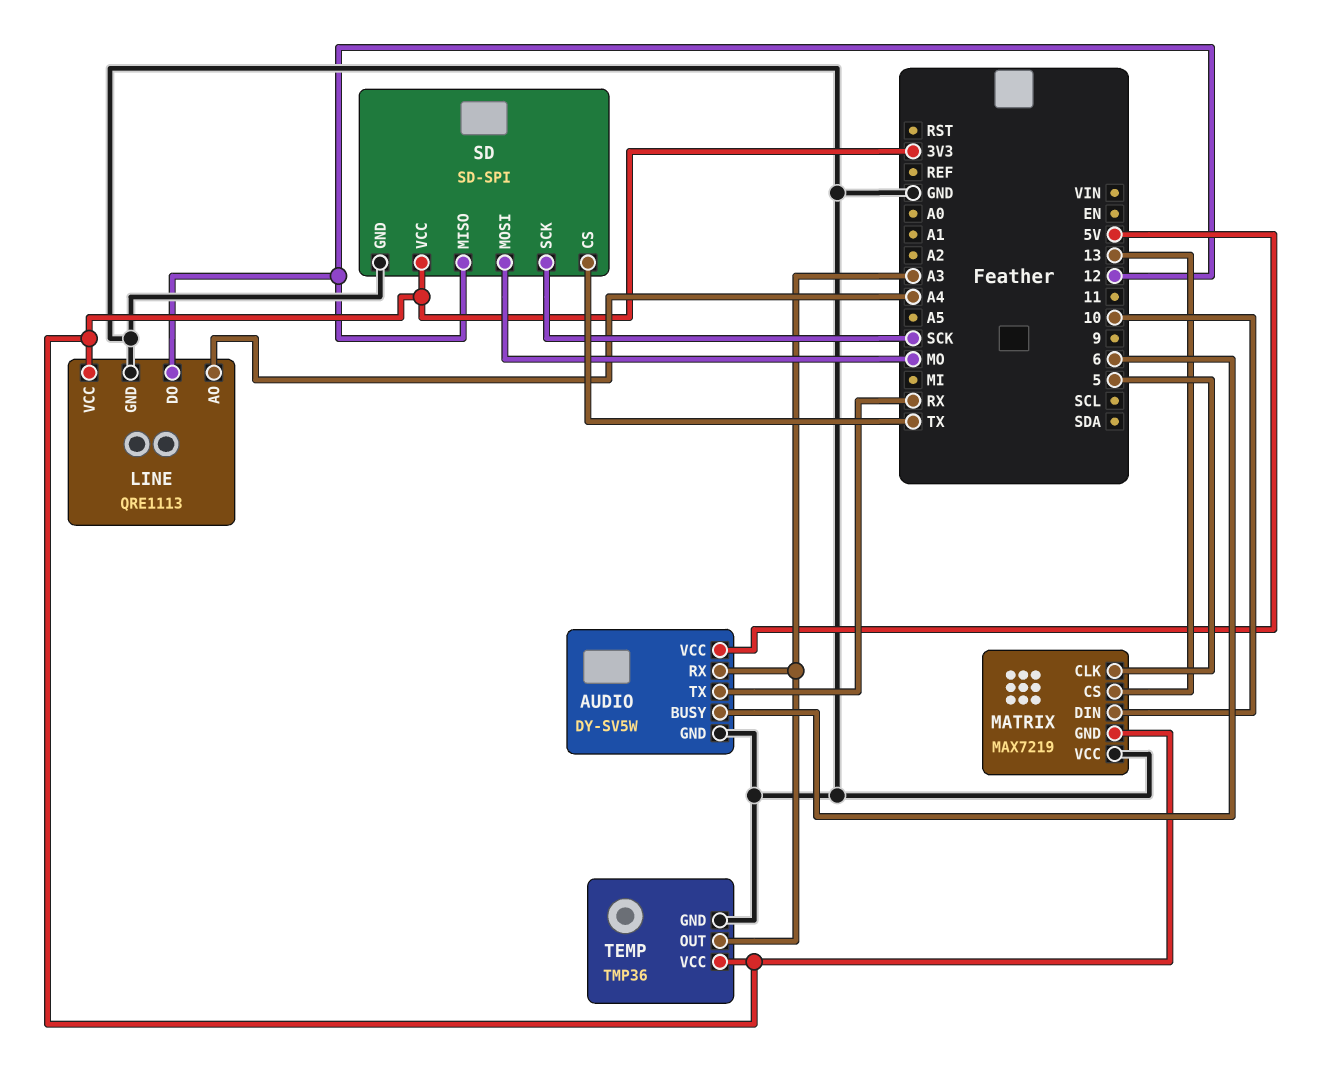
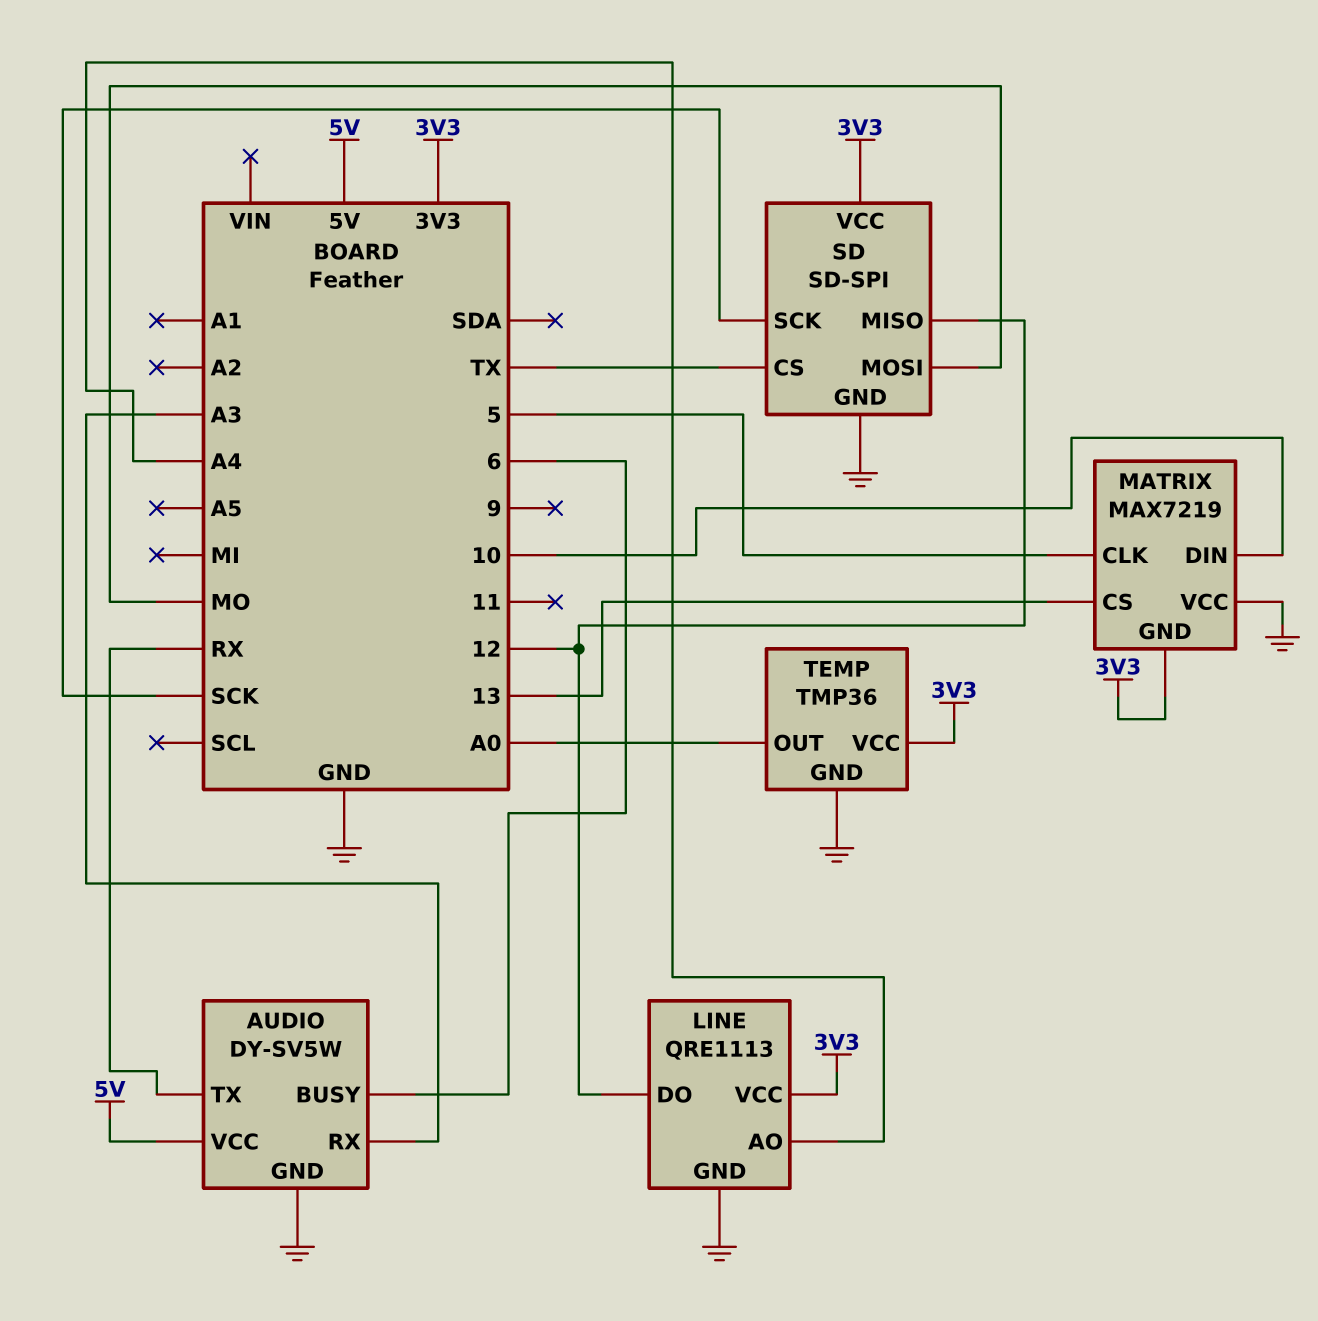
TEMP pin OUT: A3 -> A0

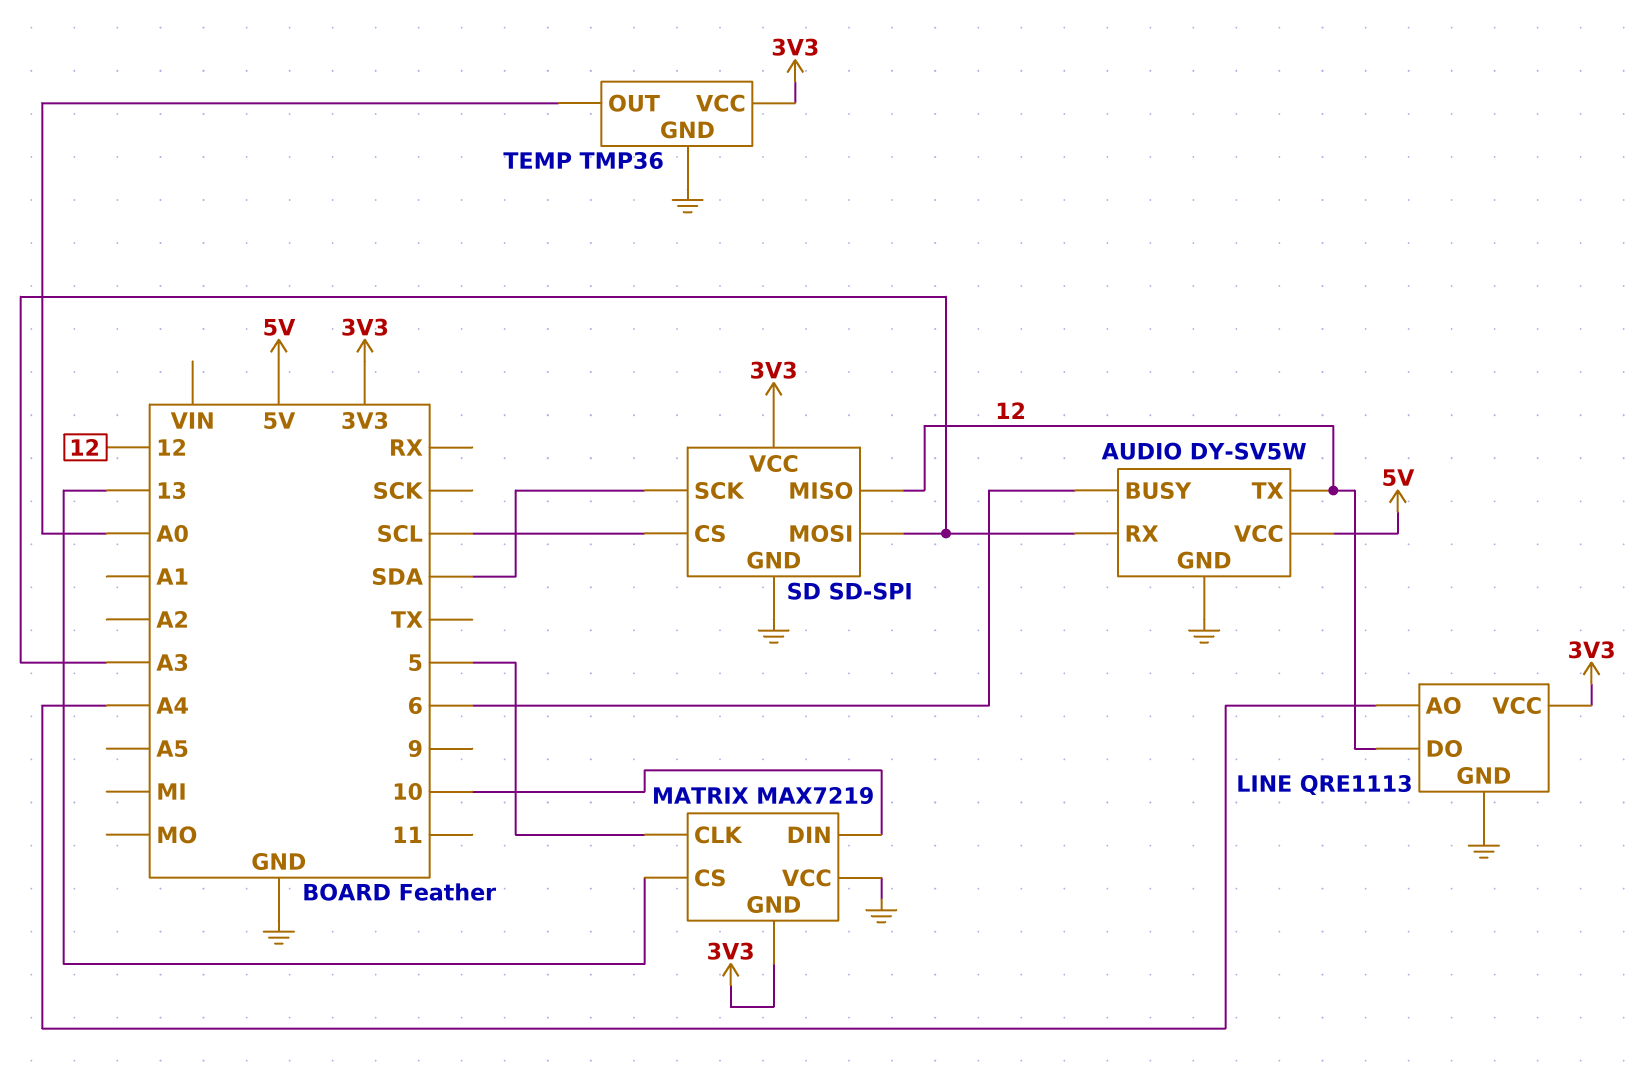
AUDIO pin TX: RX -> 12
SD pin CS: TX -> SCL
SD pin MOSI: MO -> A3
SD pin SCK: SCK -> SDA

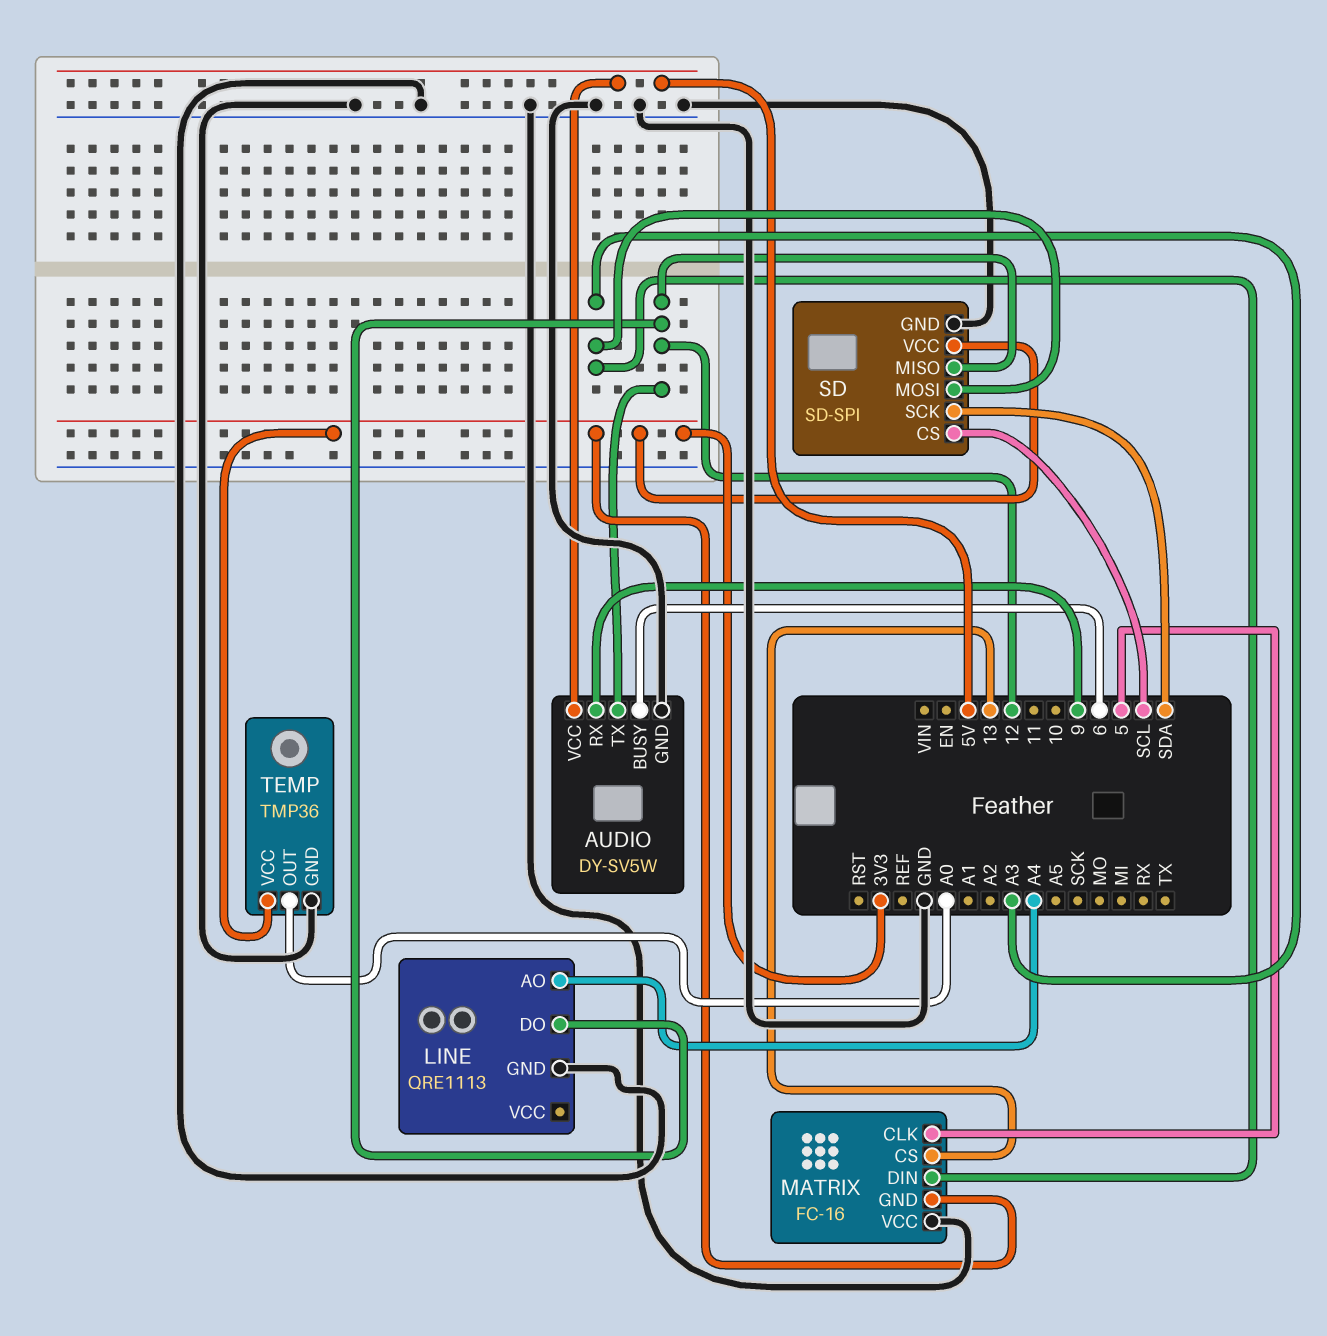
AUDIO pin RX: A3 -> 9
LINE pin VCC: 3V3 -> none
MATRIX: MAX7219 -> FC-16
MATRIX pin DIN: 10 -> A3

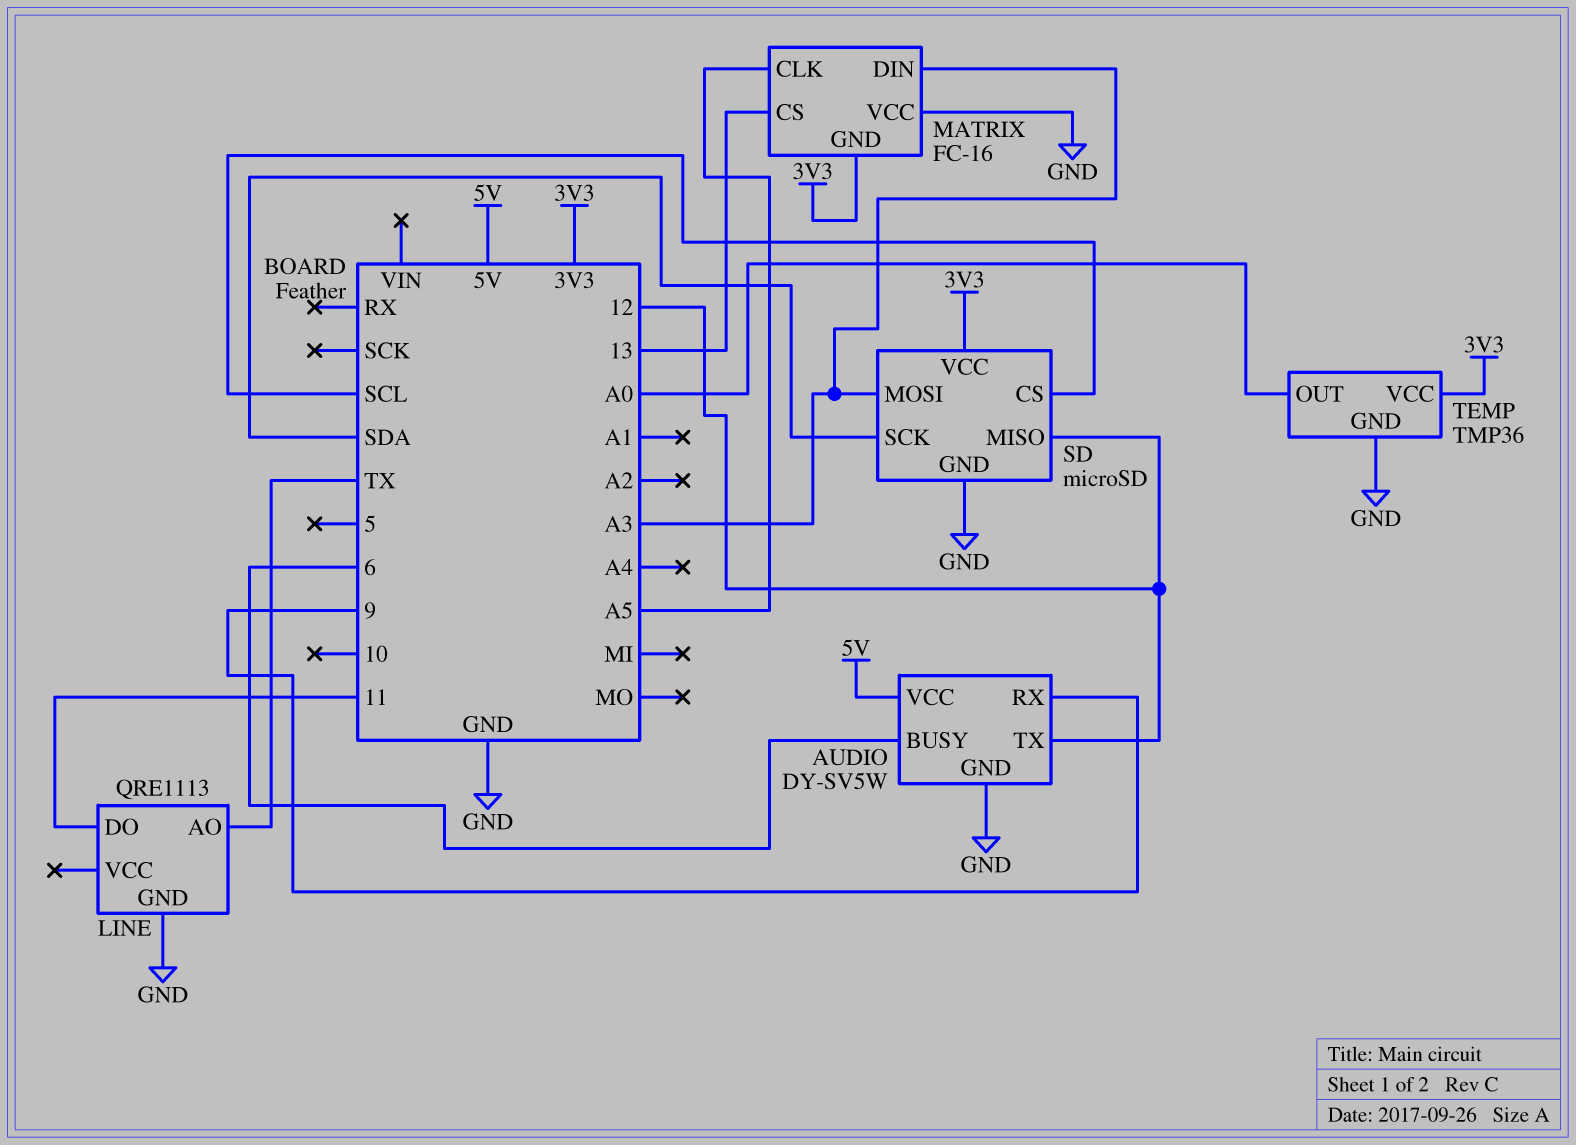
LINE pin AO: A4 -> TX
LINE pin DO: 12 -> 11
MATRIX pin CLK: 5 -> A5
SD: SD-SPI -> microSD

